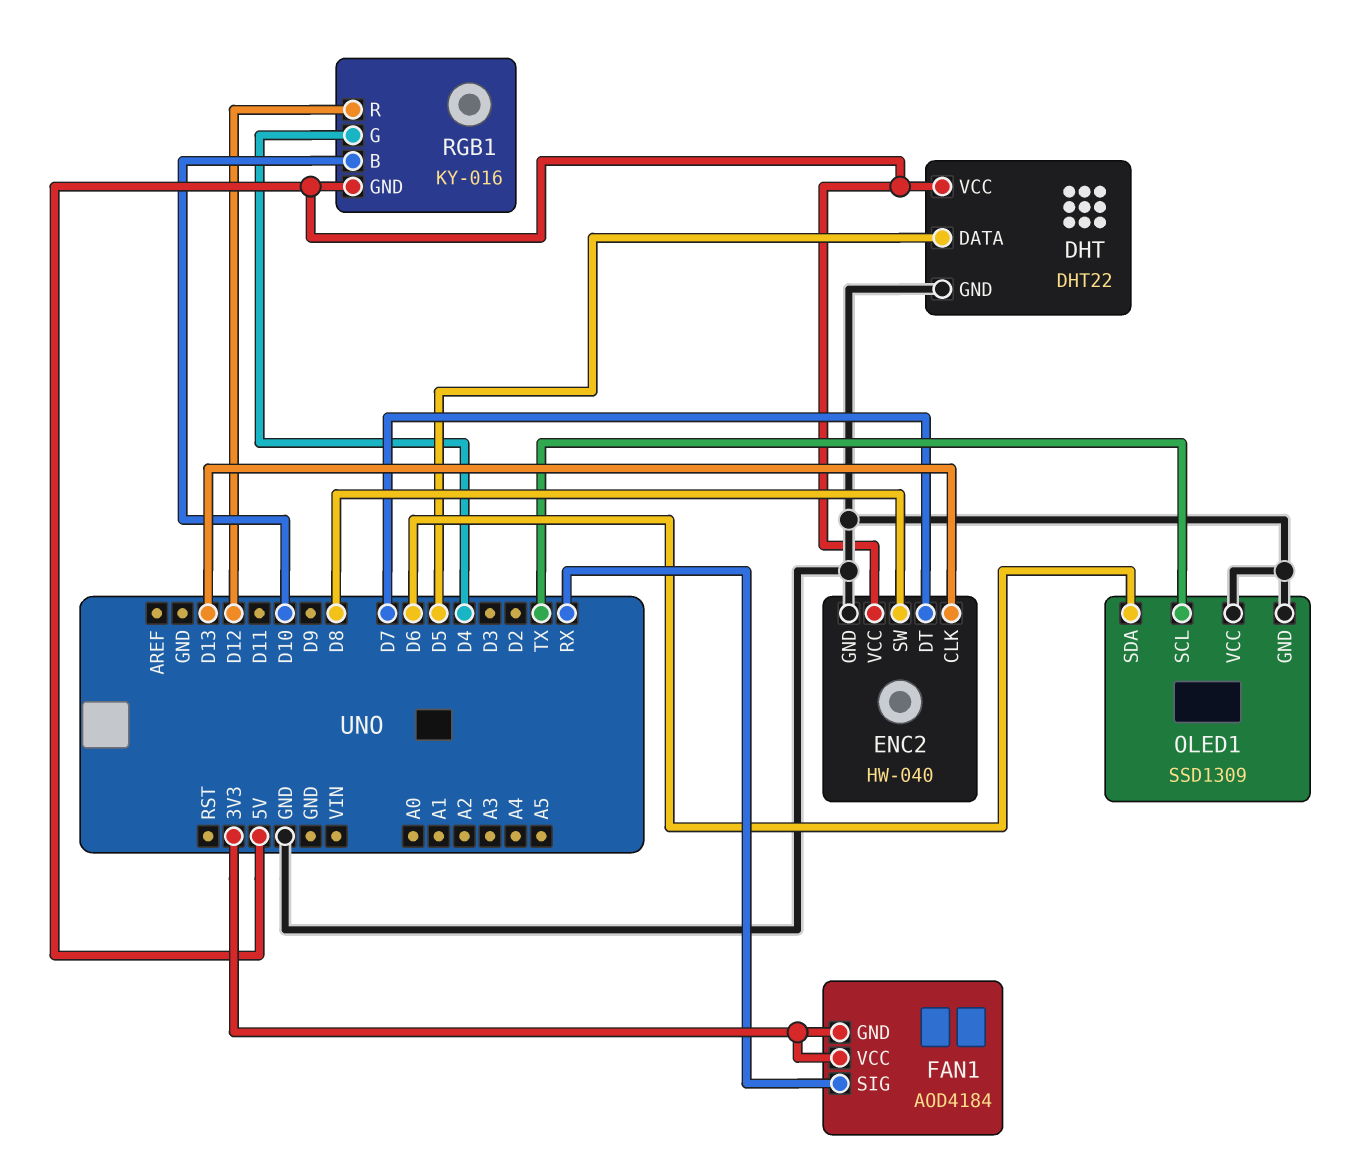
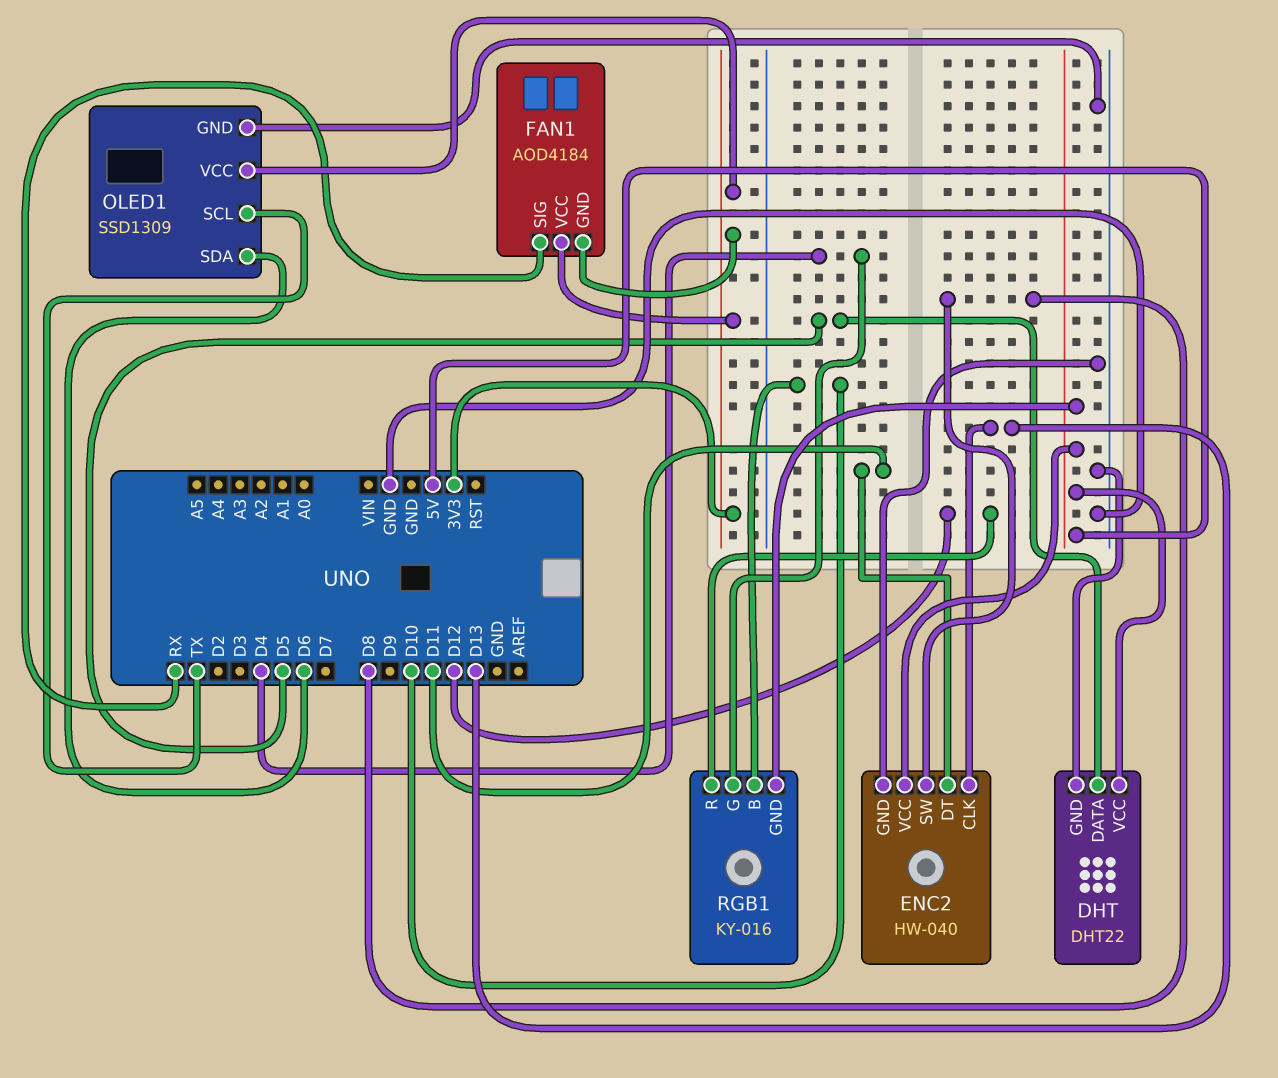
ENC2 pin DT: D7 -> D11
OLED1 pin VCC: GND -> 3V3

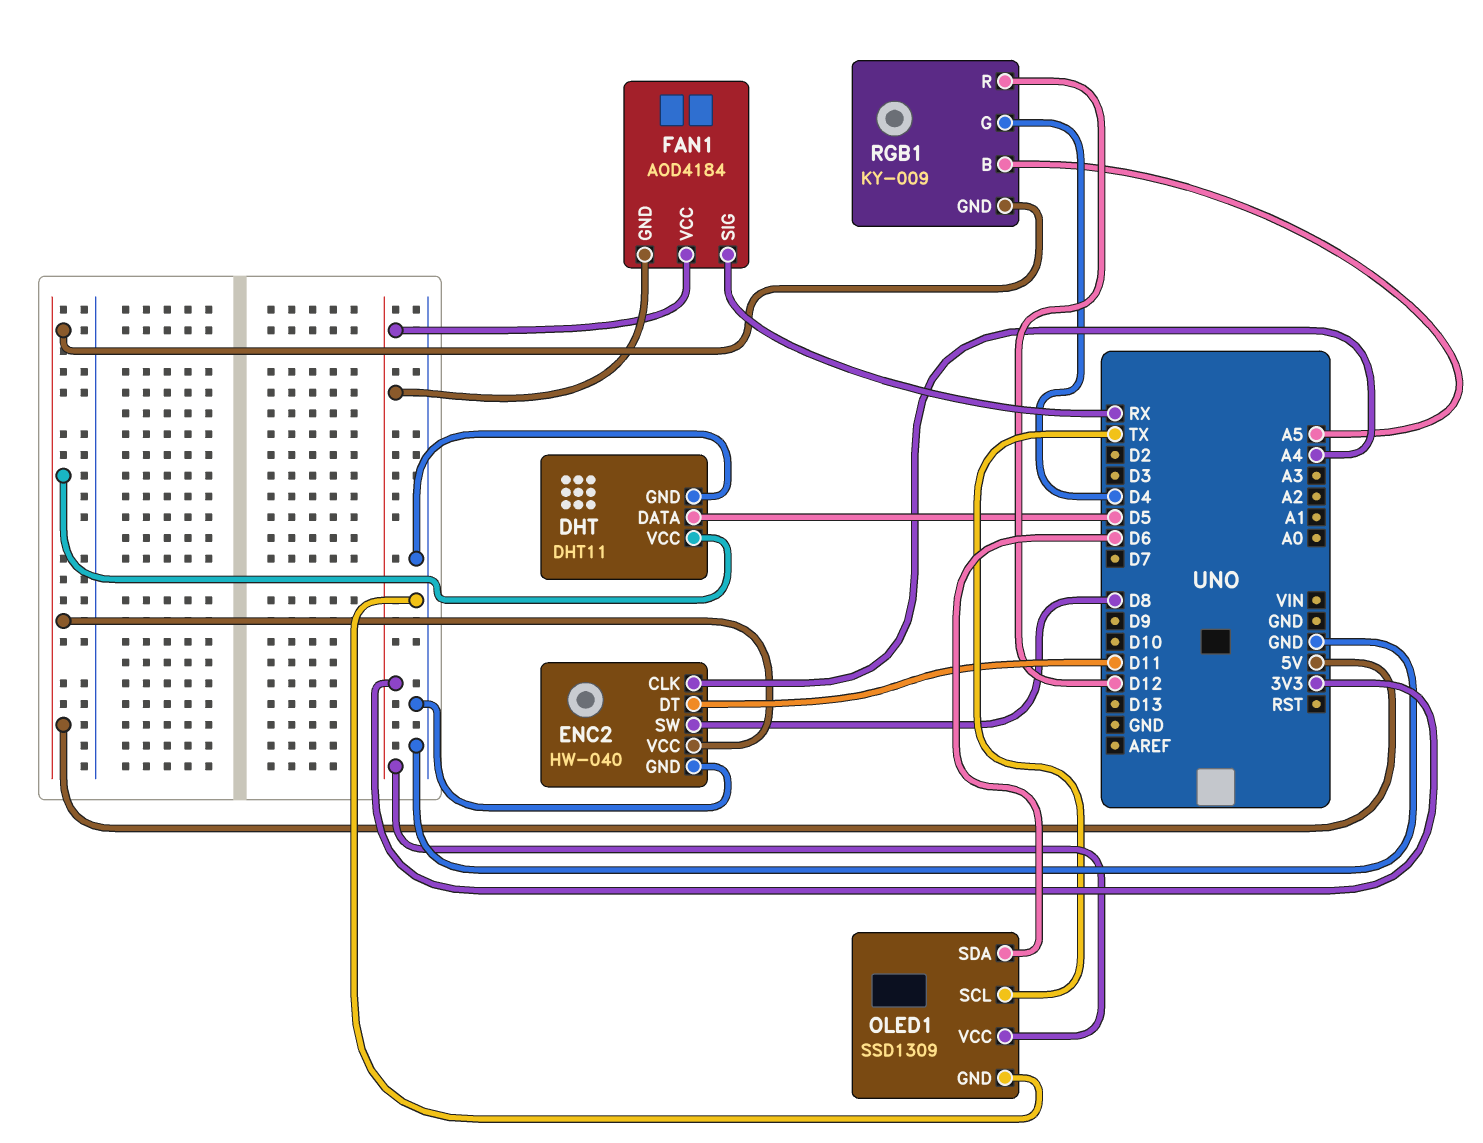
DHT: DHT22 -> DHT11
ENC2 pin CLK: D13 -> A4
RGB1: KY-016 -> KY-009
RGB1 pin B: D10 -> A5

